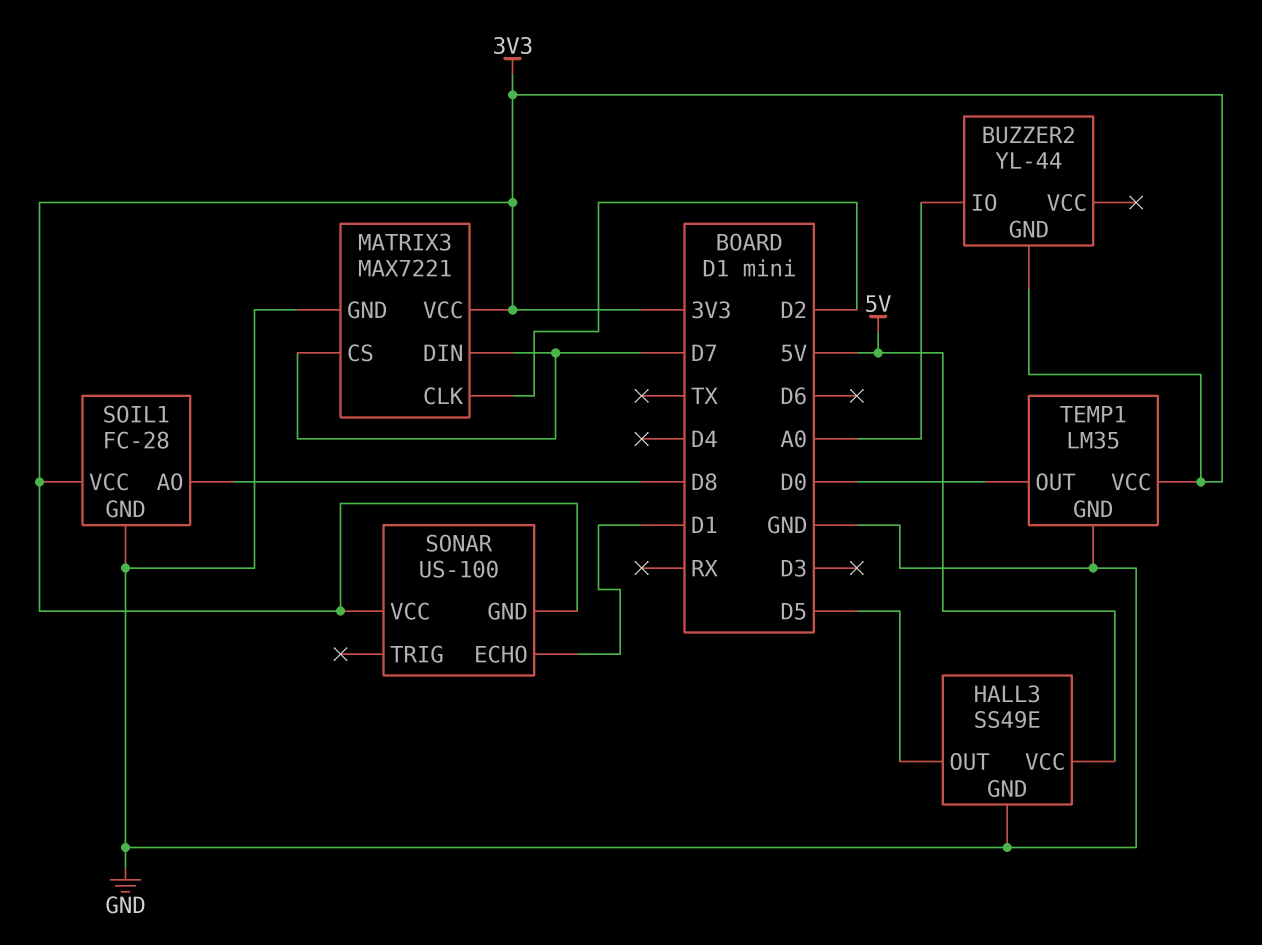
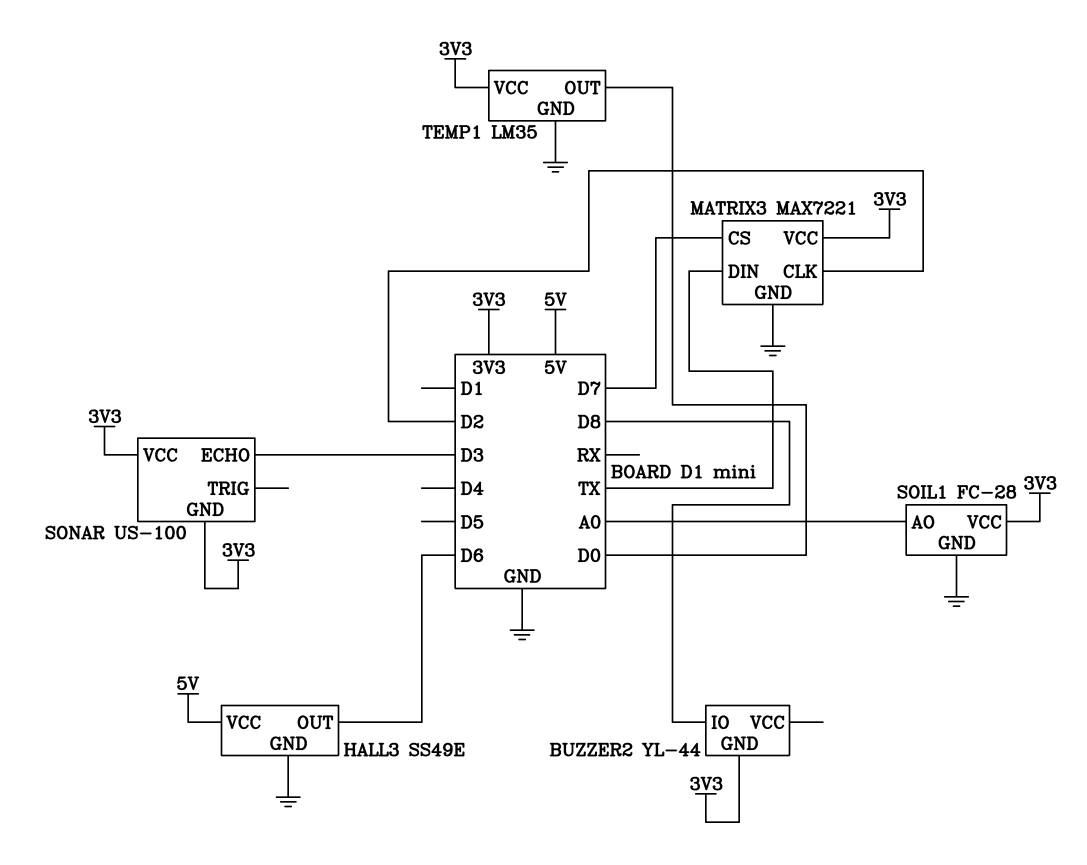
BUZZER2 pin IO: A0 -> D8
HALL3 pin OUT: D5 -> D6
MATRIX3 pin DIN: D7 -> TX
SOIL1 pin AO: D8 -> A0
SONAR pin ECHO: D1 -> D3

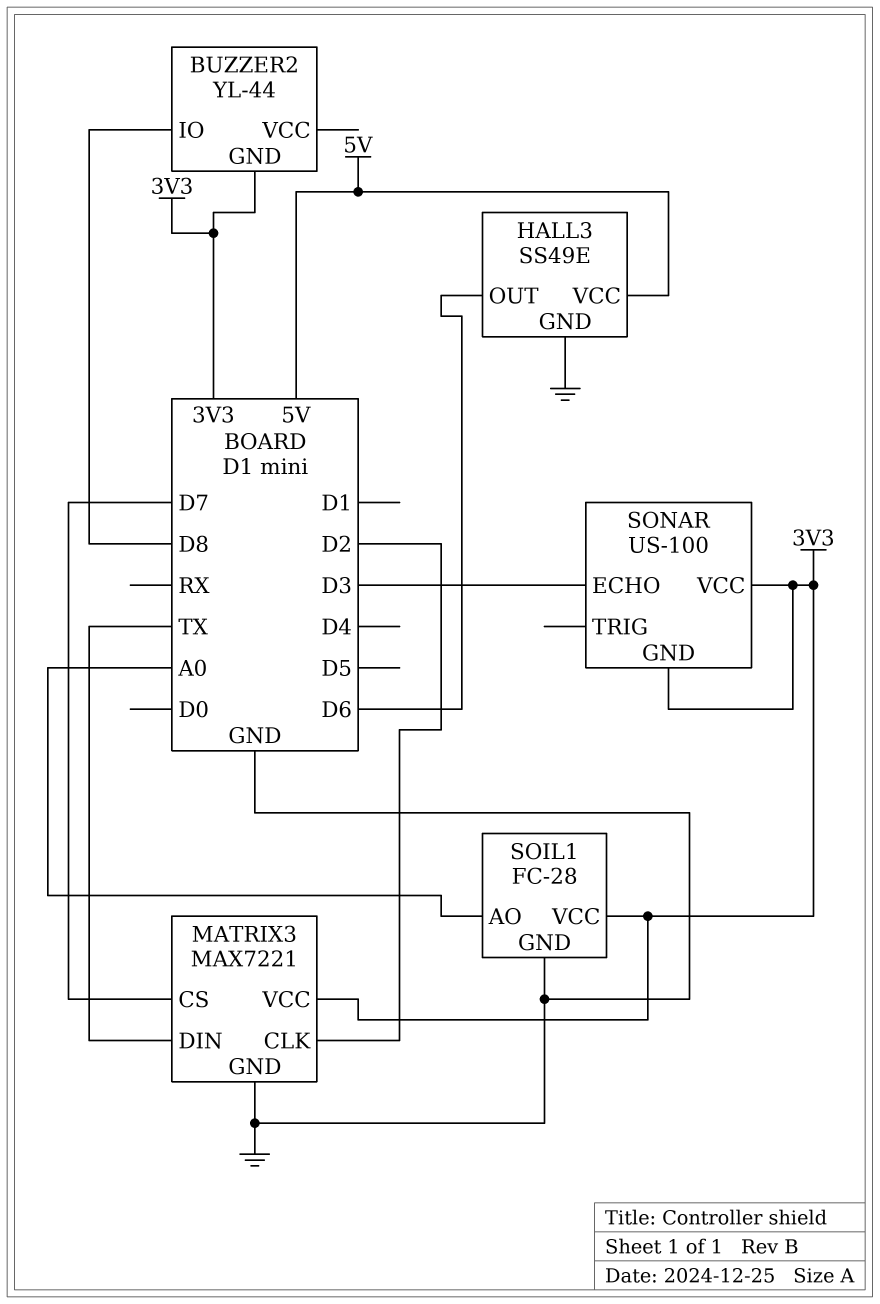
TEMP1: LM35 -> none
TEMP1 pin GND: GND -> none
TEMP1 pin OUT: D0 -> none
TEMP1 pin VCC: 3V3 -> none

